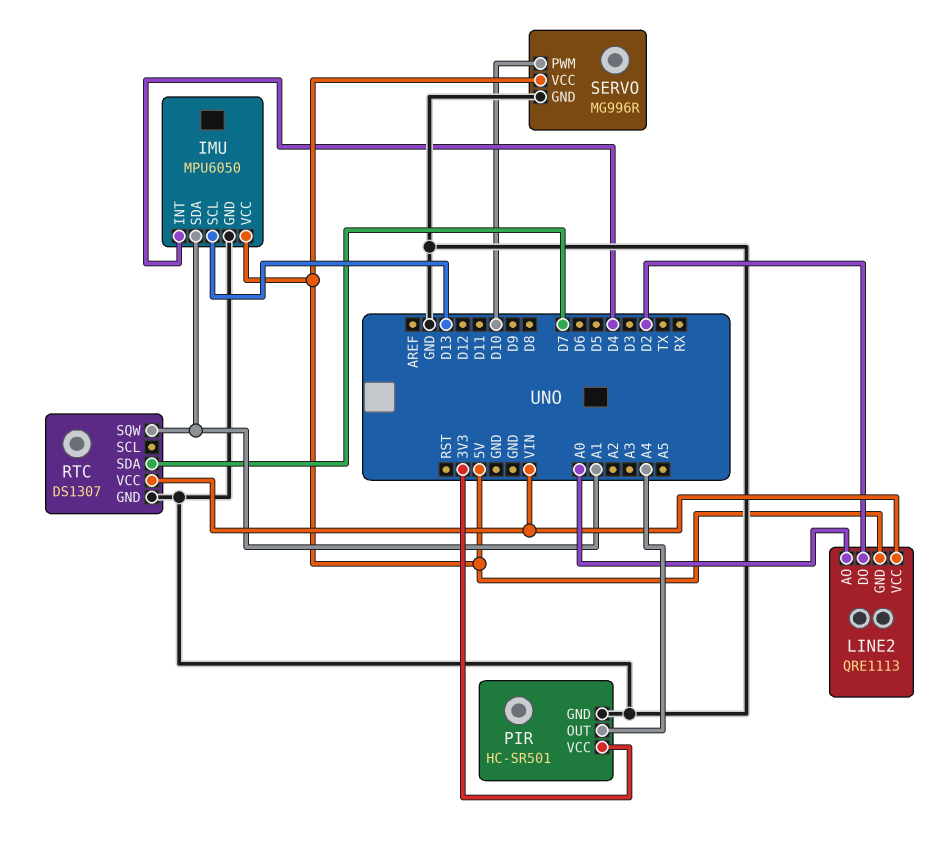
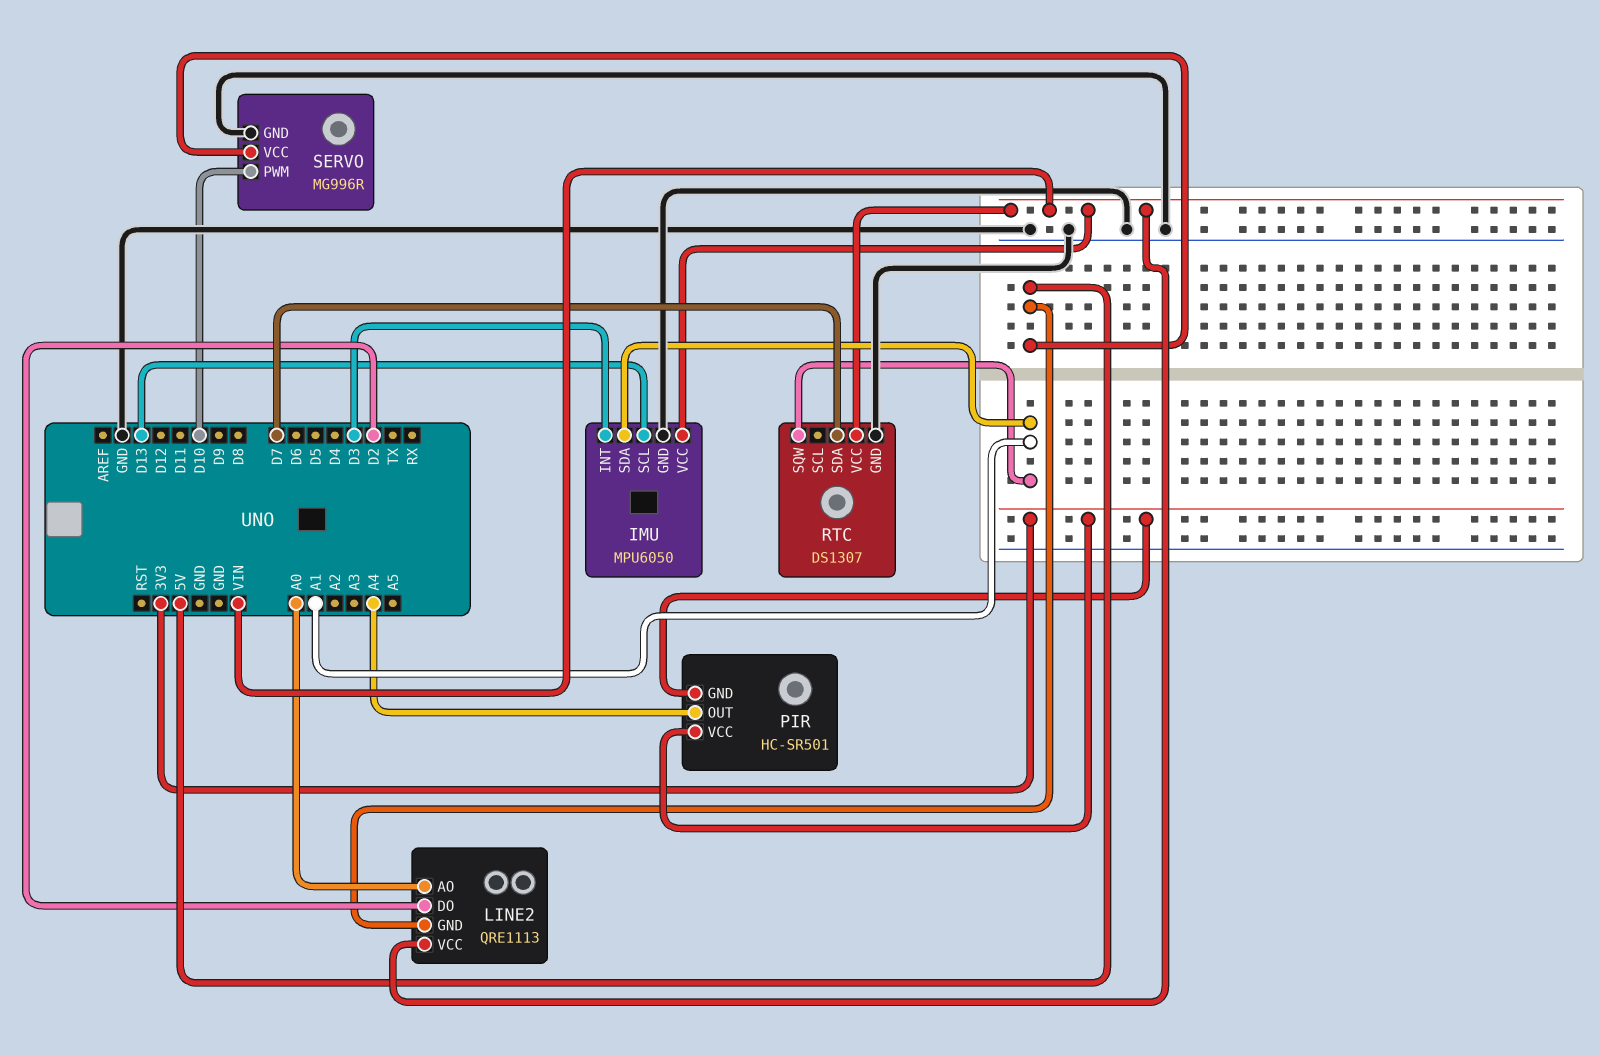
IMU pin INT: D4 -> D3
IMU pin VCC: 5V -> VIN
PIR pin GND: GND -> 3V3

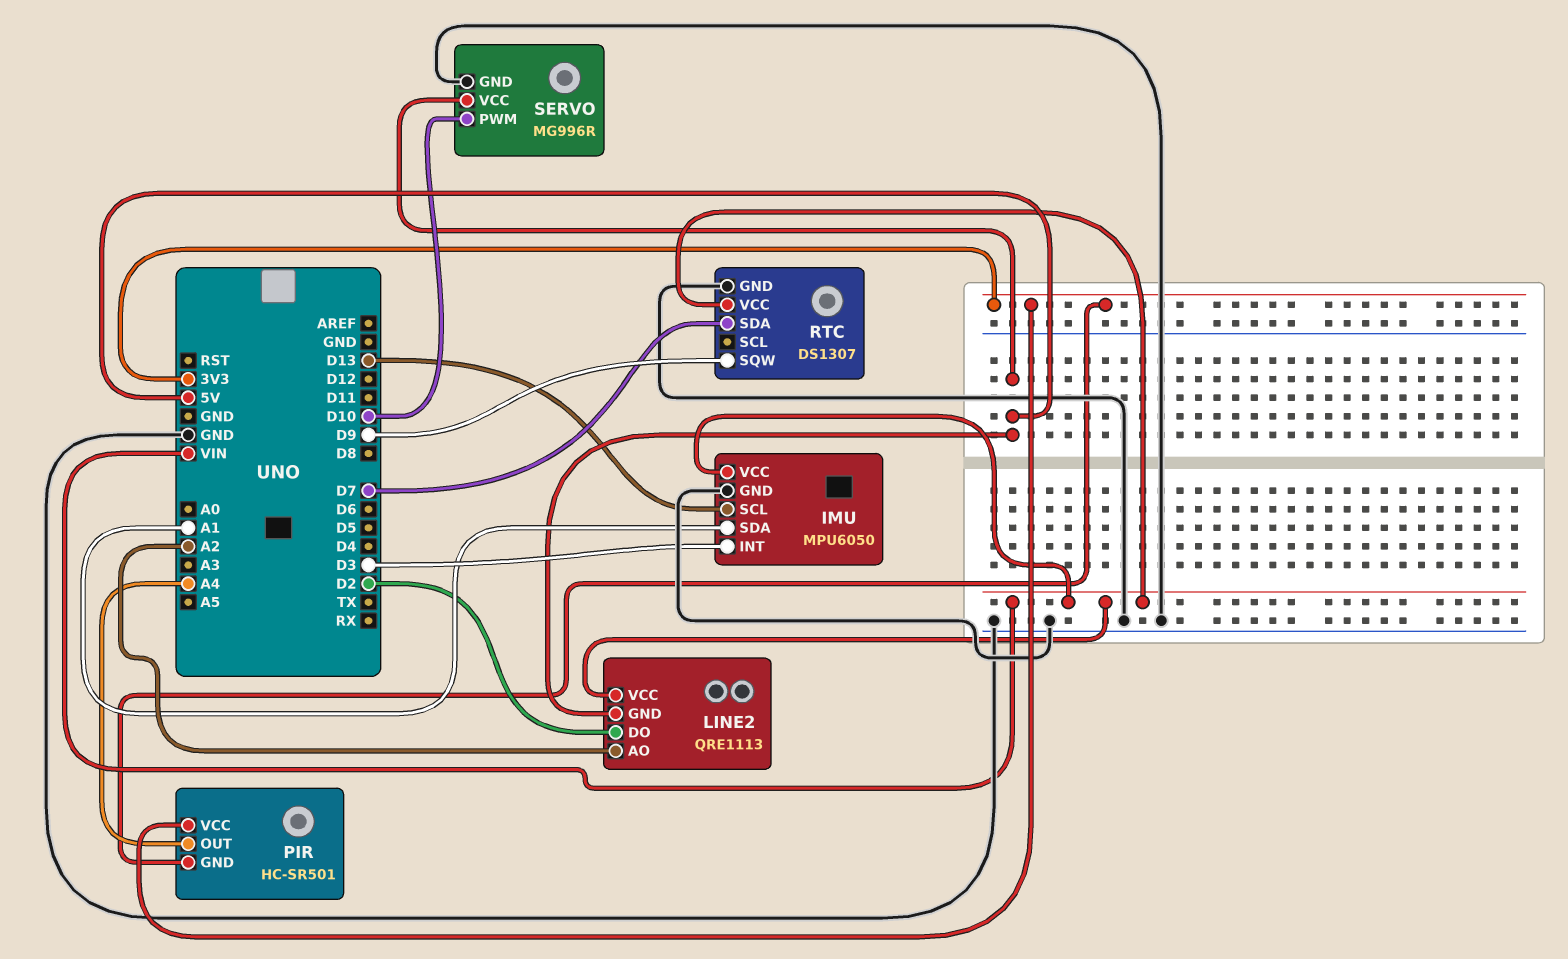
LINE2 pin AO: A0 -> A2
RTC pin SQW: A1 -> D9

